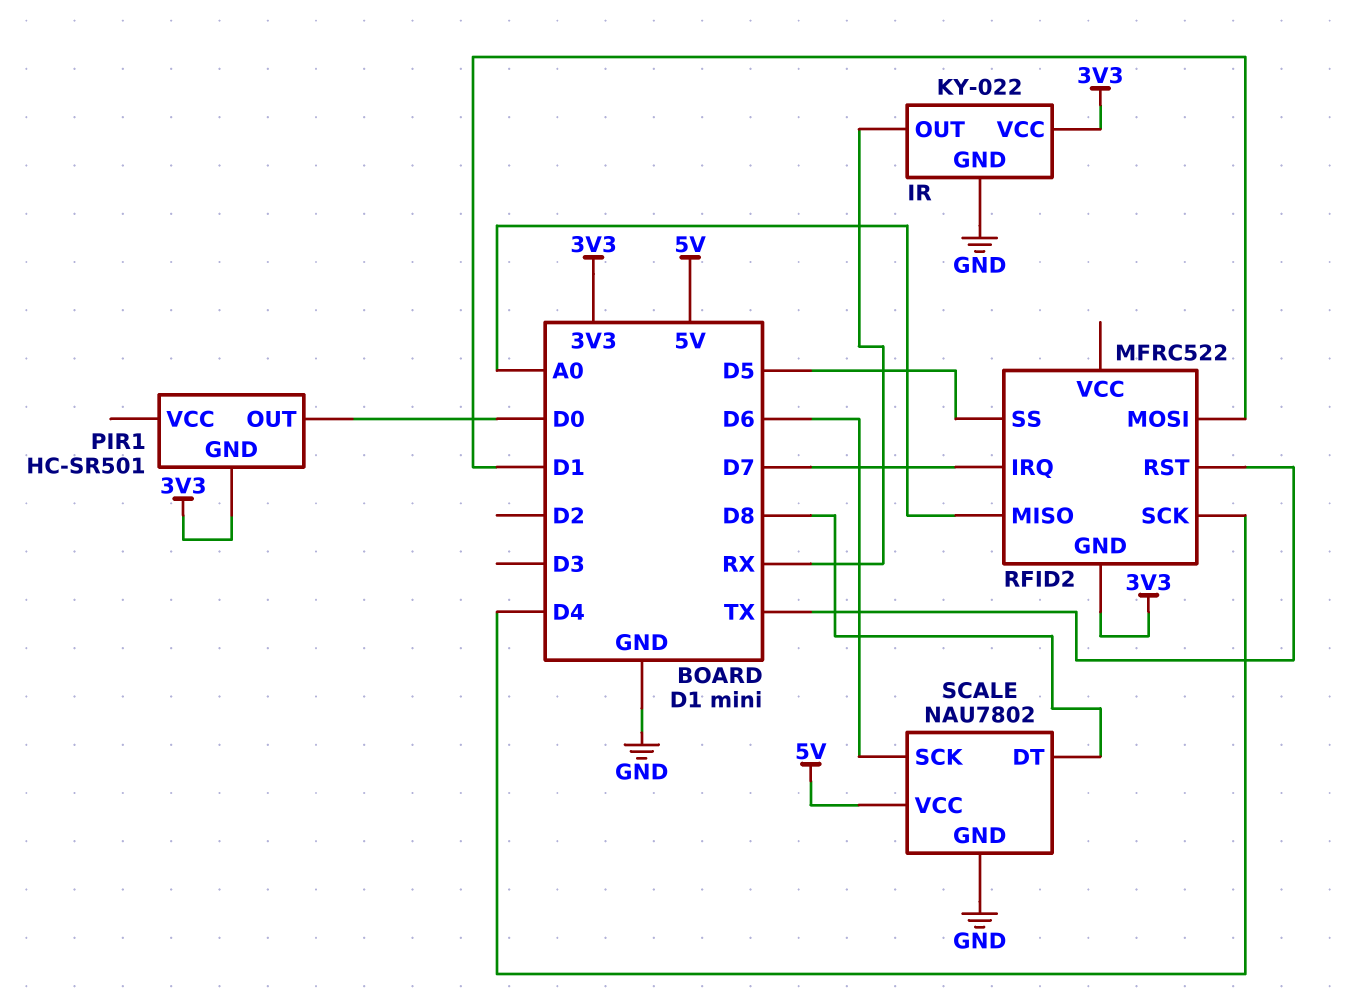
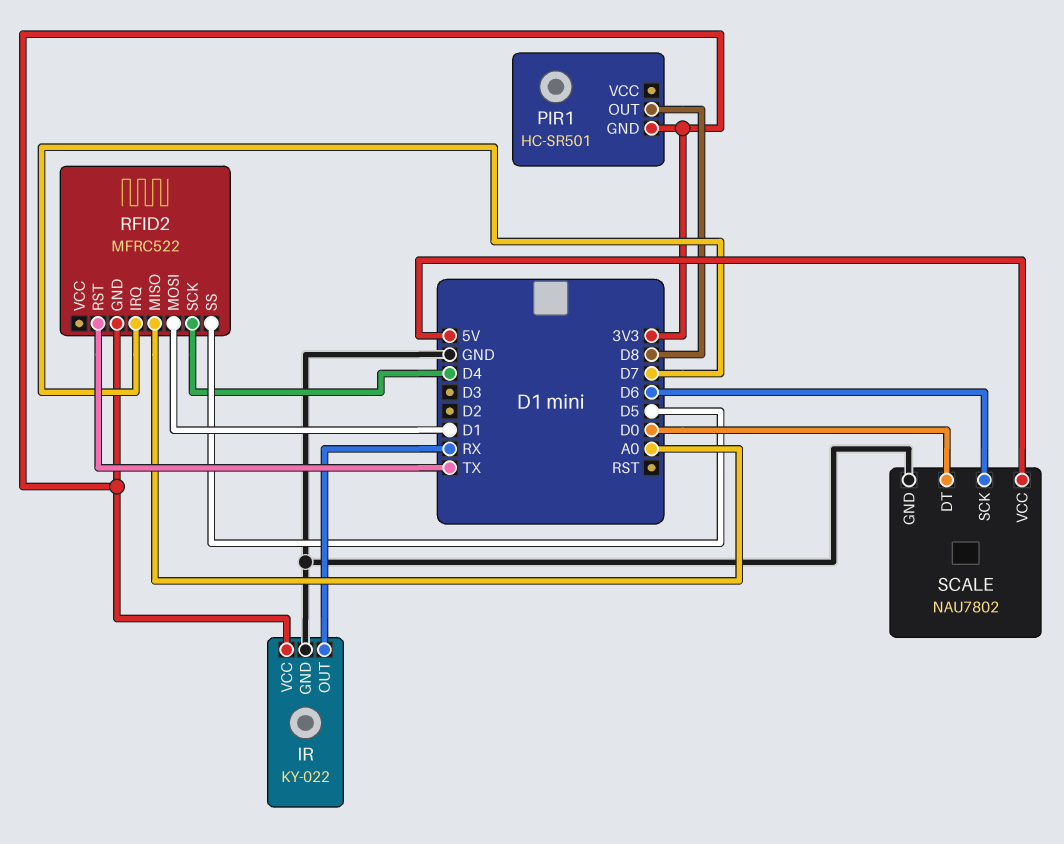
PIR1 pin OUT: D0 -> D8
SCALE pin DT: D8 -> D0

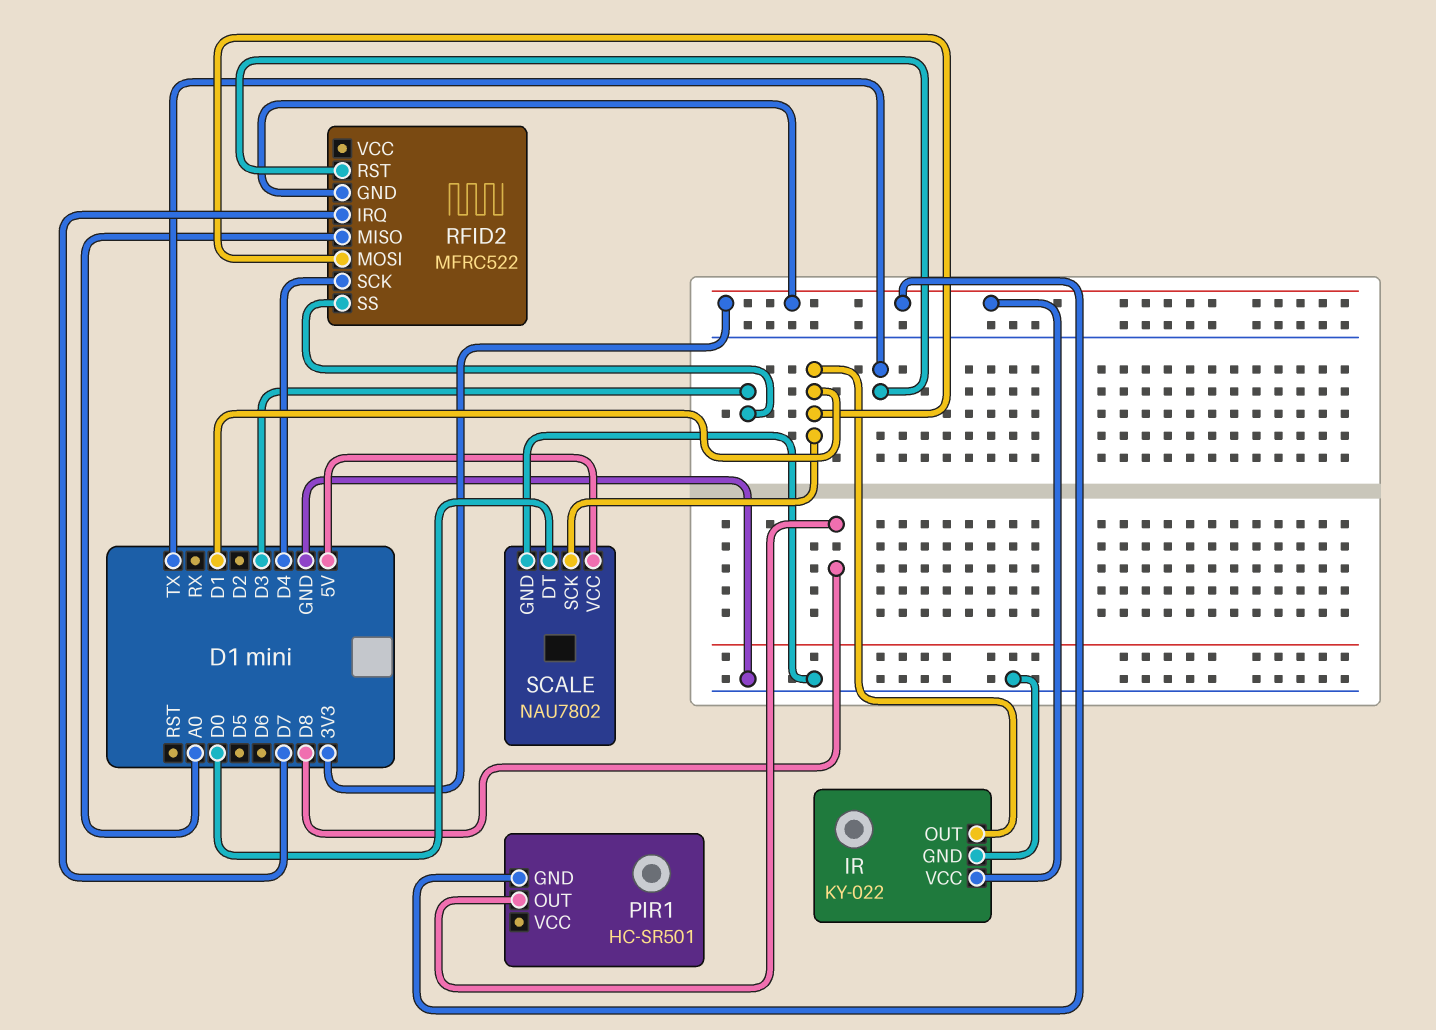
IR pin OUT: RX -> D1
RFID2 pin SS: D5 -> D3
SCALE pin SCK: D6 -> D1

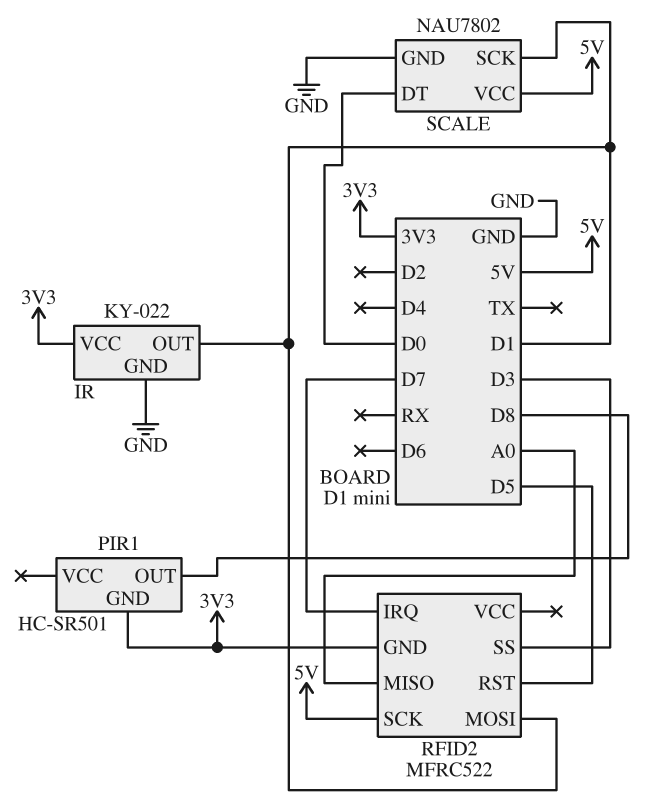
RFID2 pin RST: TX -> D5
RFID2 pin SCK: D4 -> 5V

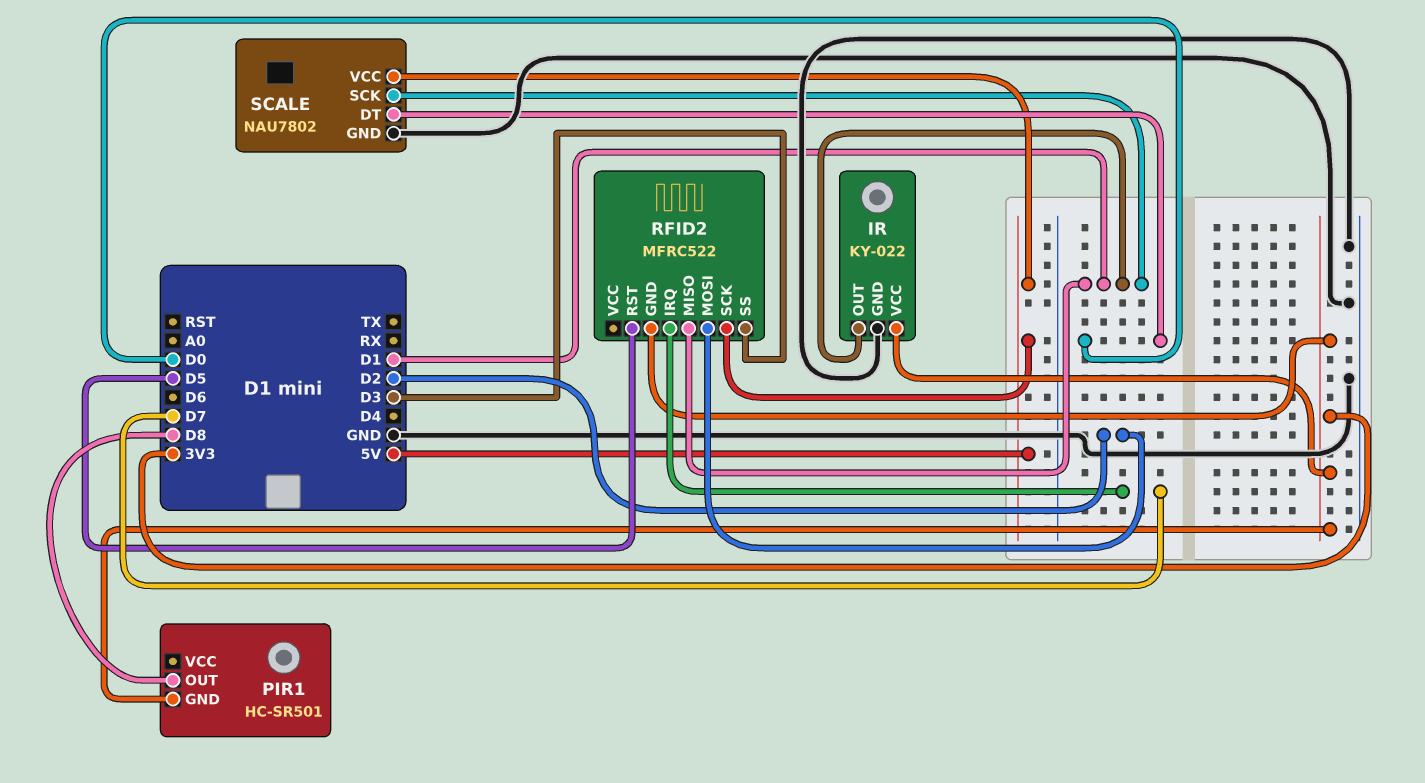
RFID2 pin MISO: A0 -> D1
RFID2 pin MOSI: D1 -> D2

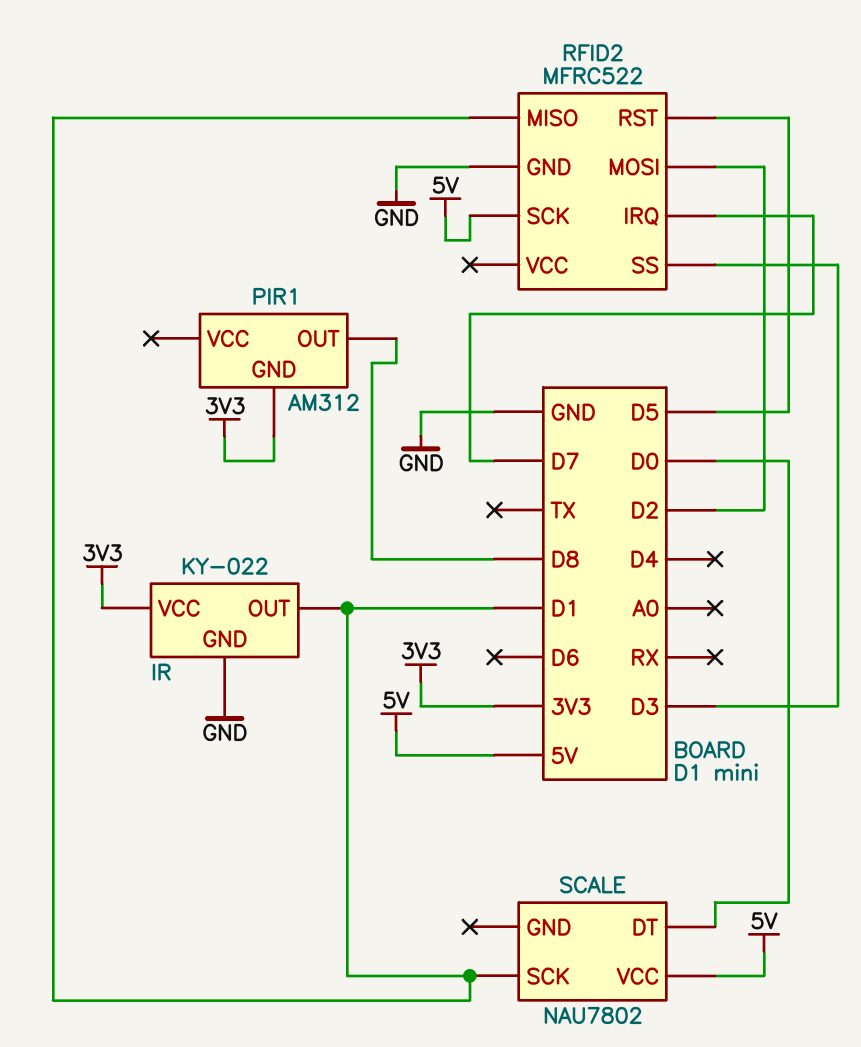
PIR1: HC-SR501 -> AM312
RFID2 pin GND: 3V3 -> GND
SCALE pin GND: GND -> none

